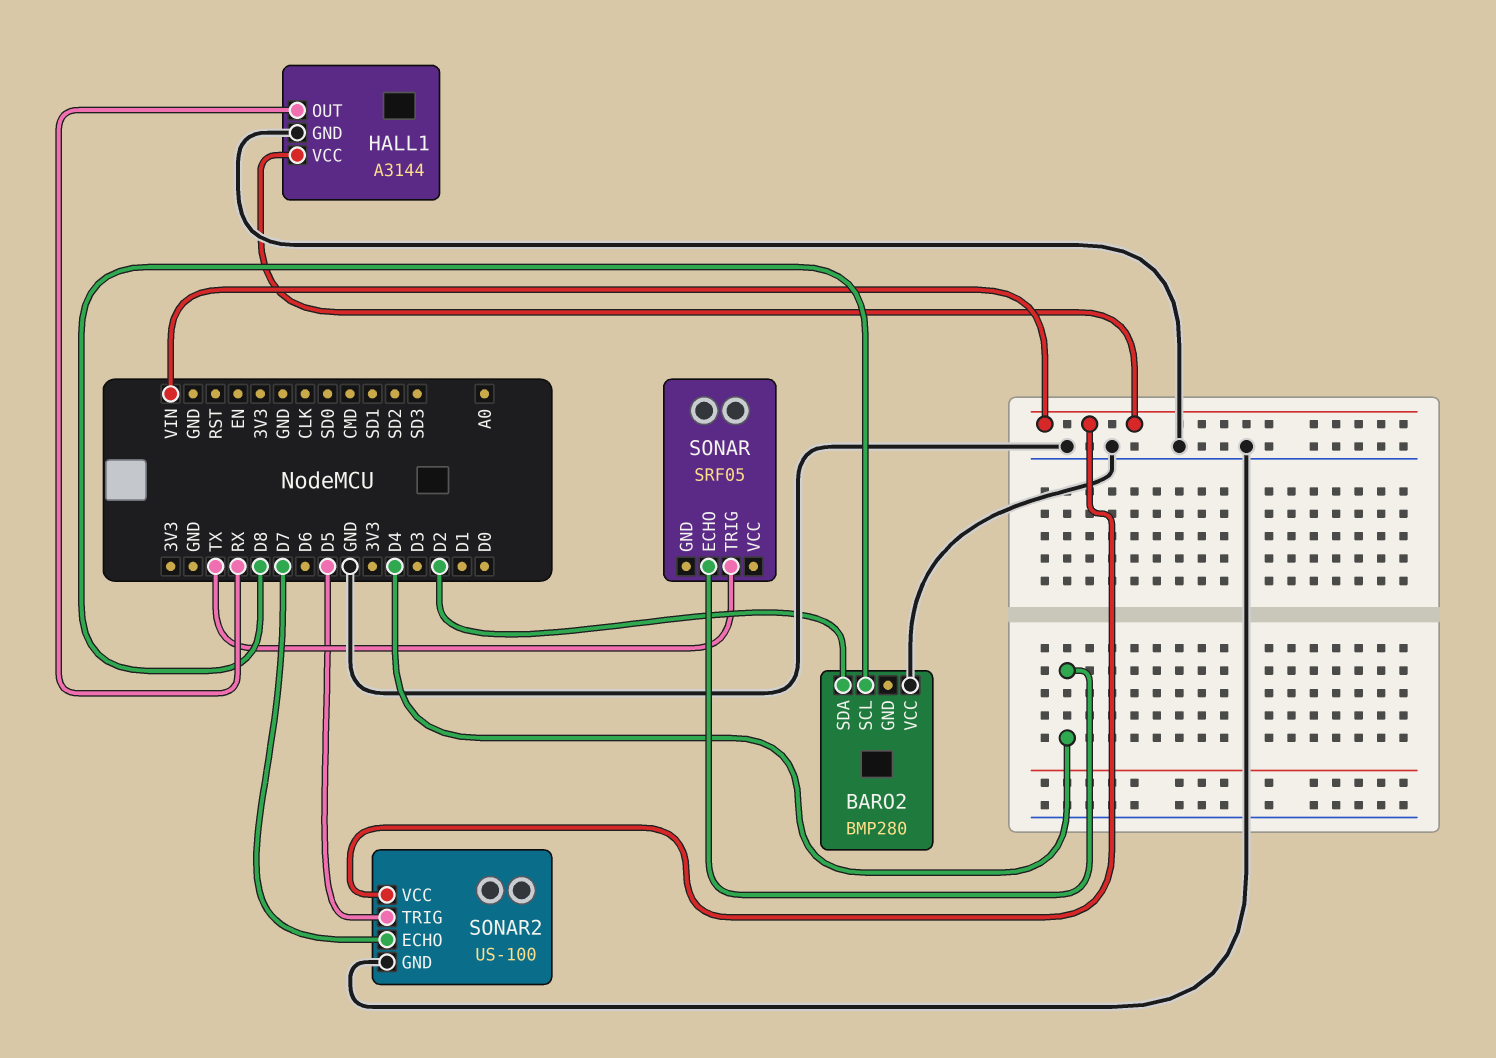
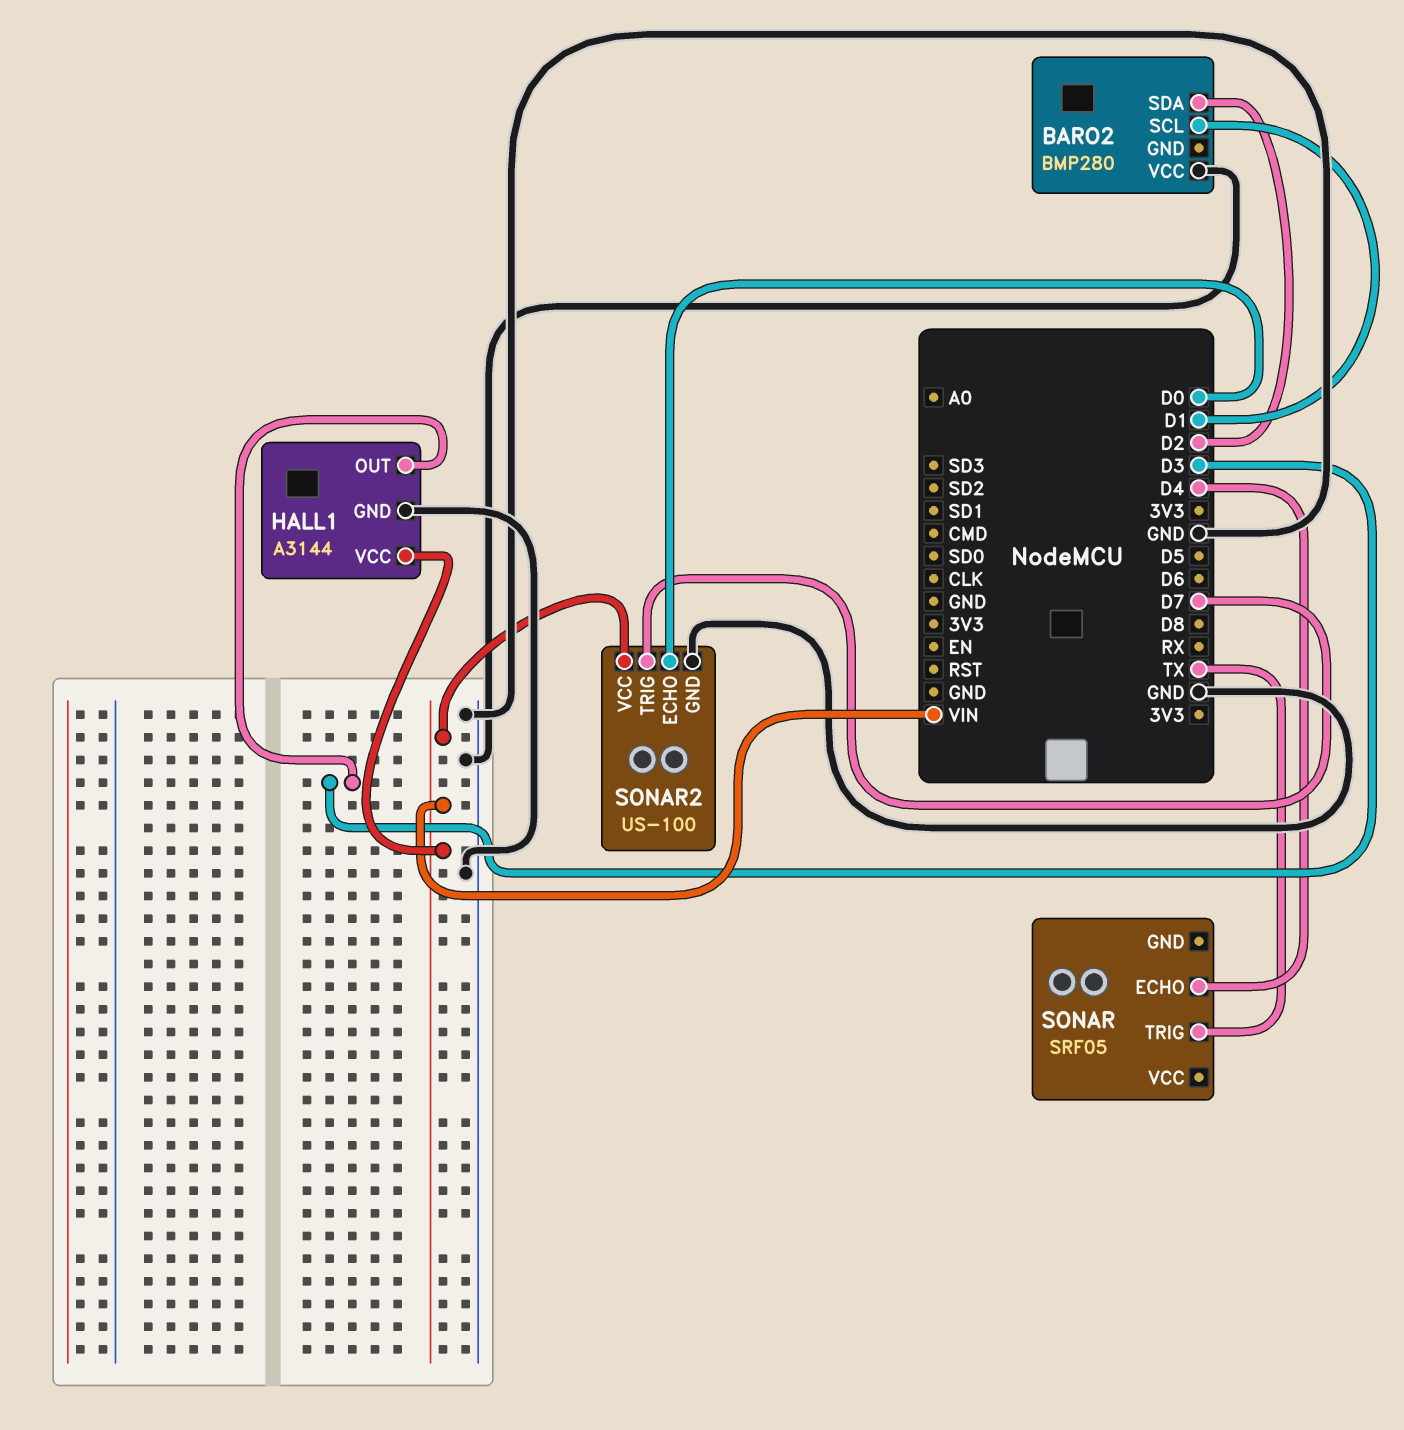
BARO2 pin SCL: D8 -> D1
HALL1 pin OUT: RX -> D3
SONAR2 pin ECHO: D7 -> D0
SONAR2 pin TRIG: D5 -> D7

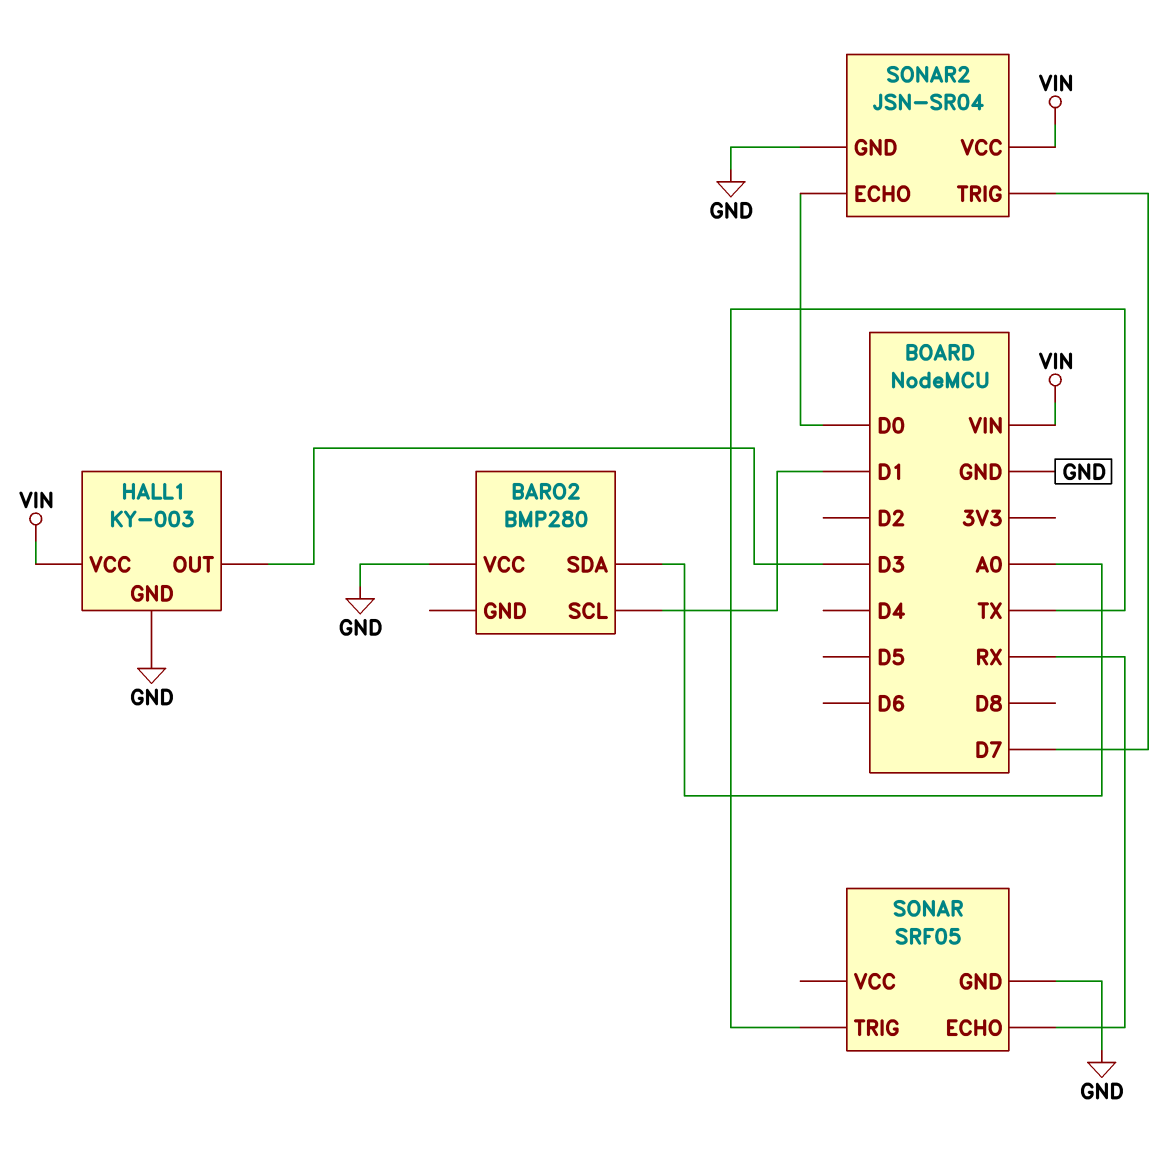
BARO2 pin SDA: D2 -> A0
HALL1: A3144 -> KY-003
SONAR pin ECHO: D4 -> RX
SONAR pin GND: none -> GND
SONAR2: US-100 -> JSN-SR04

